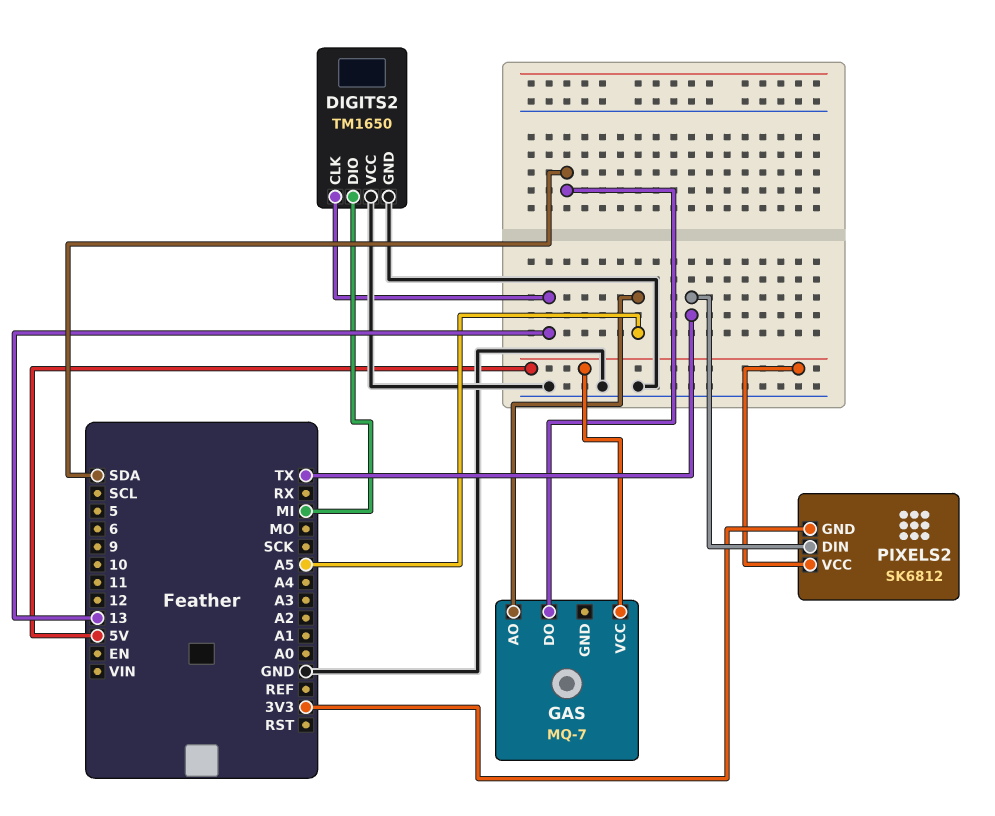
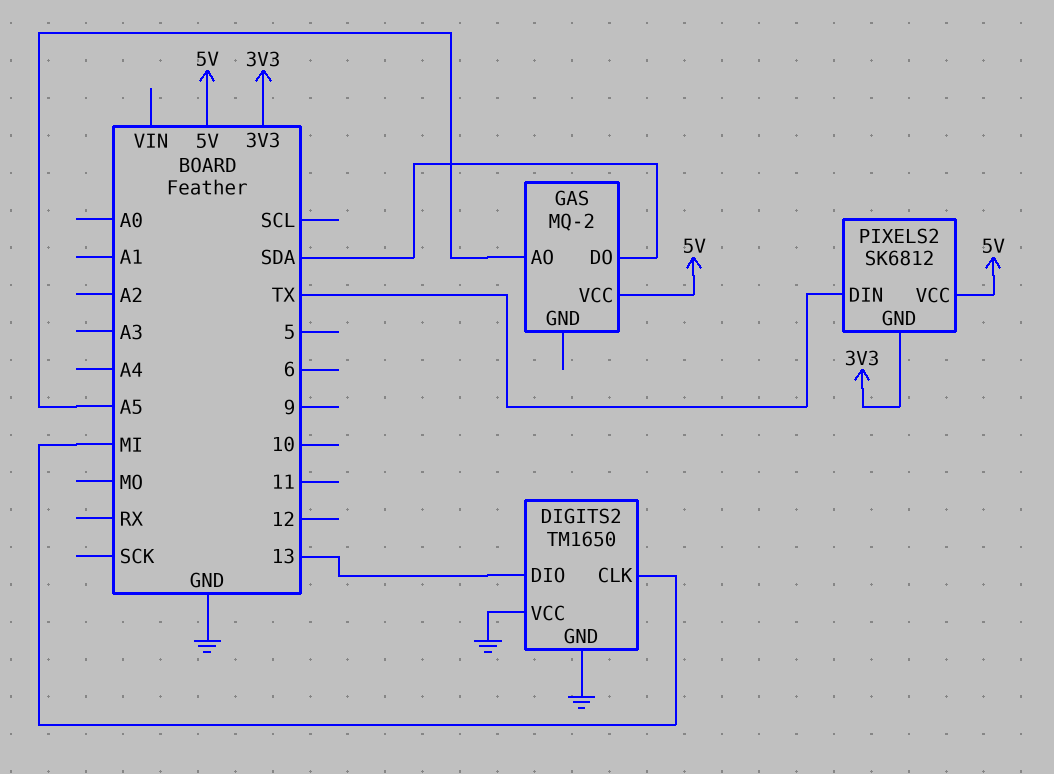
DIGITS2 pin CLK: 13 -> MI
DIGITS2 pin DIO: MI -> 13
GAS: MQ-7 -> MQ-2

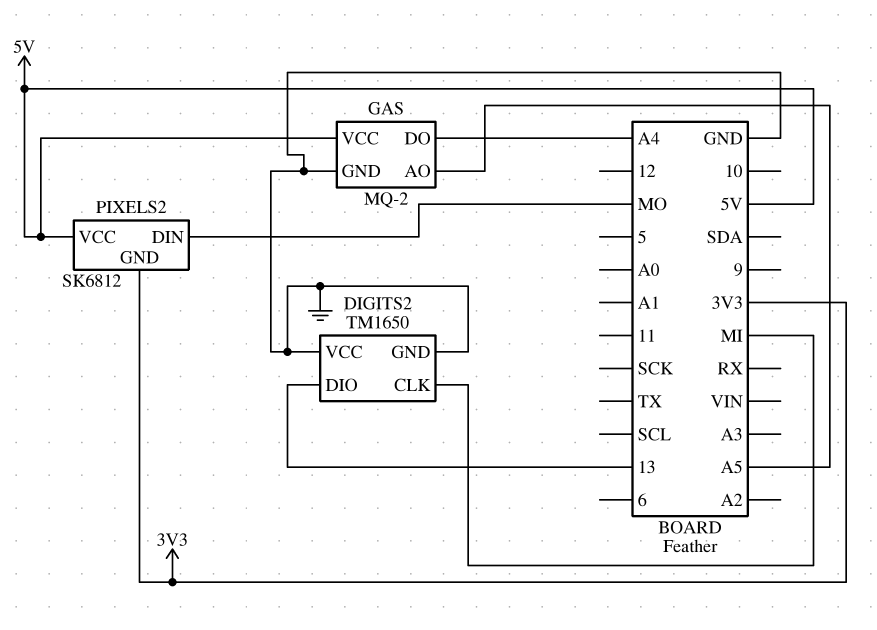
GAS pin DO: SDA -> A4
GAS pin GND: none -> GND
PIXELS2 pin DIN: TX -> MO

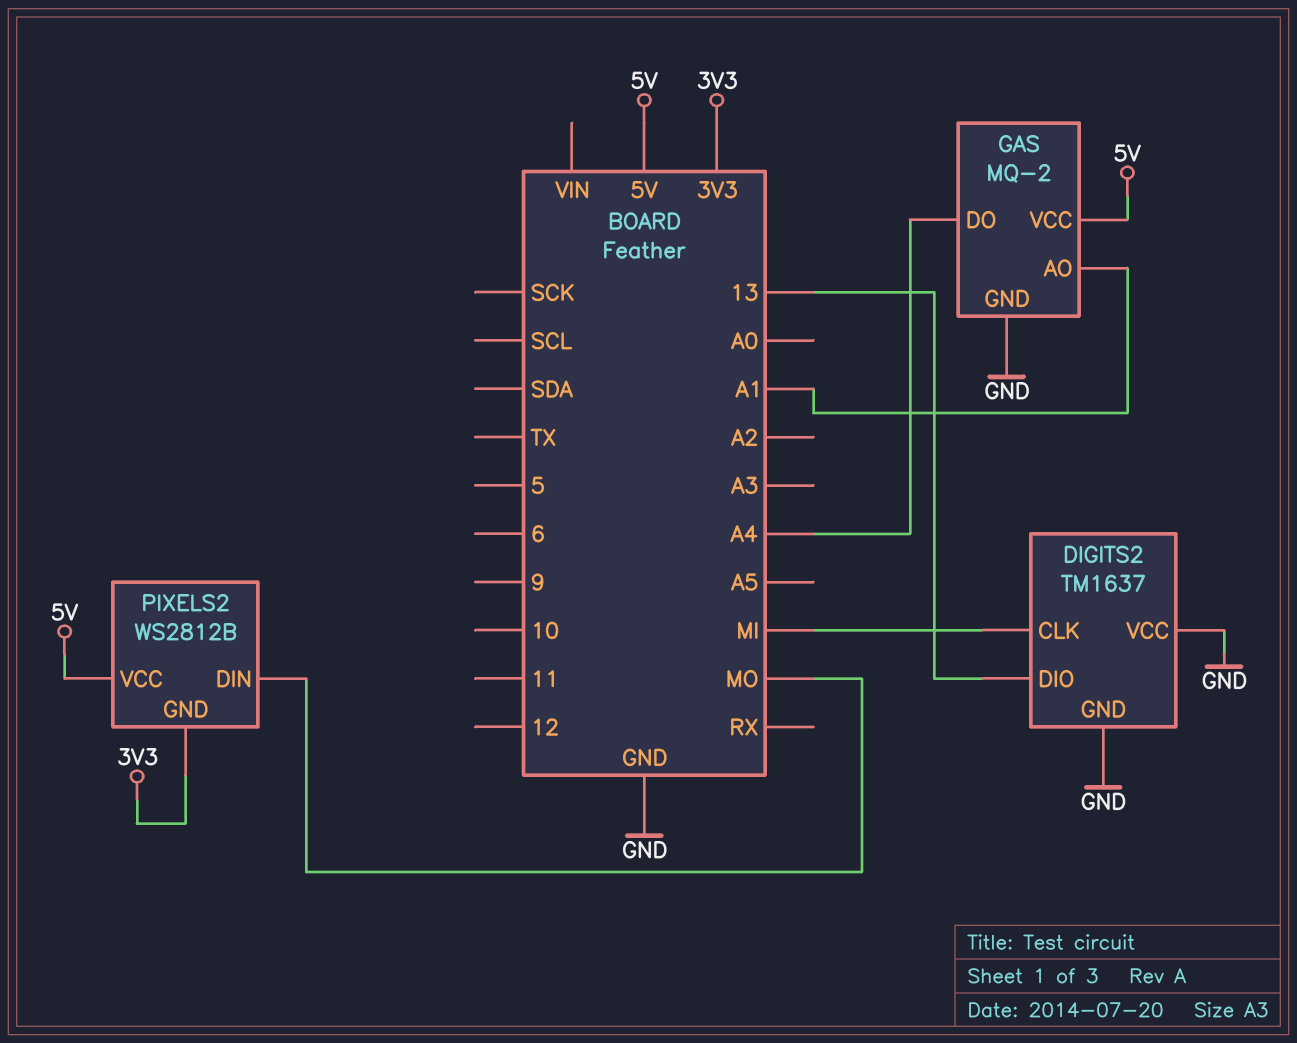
DIGITS2: TM1650 -> TM1637
GAS pin AO: A5 -> A1
PIXELS2: SK6812 -> WS2812B

